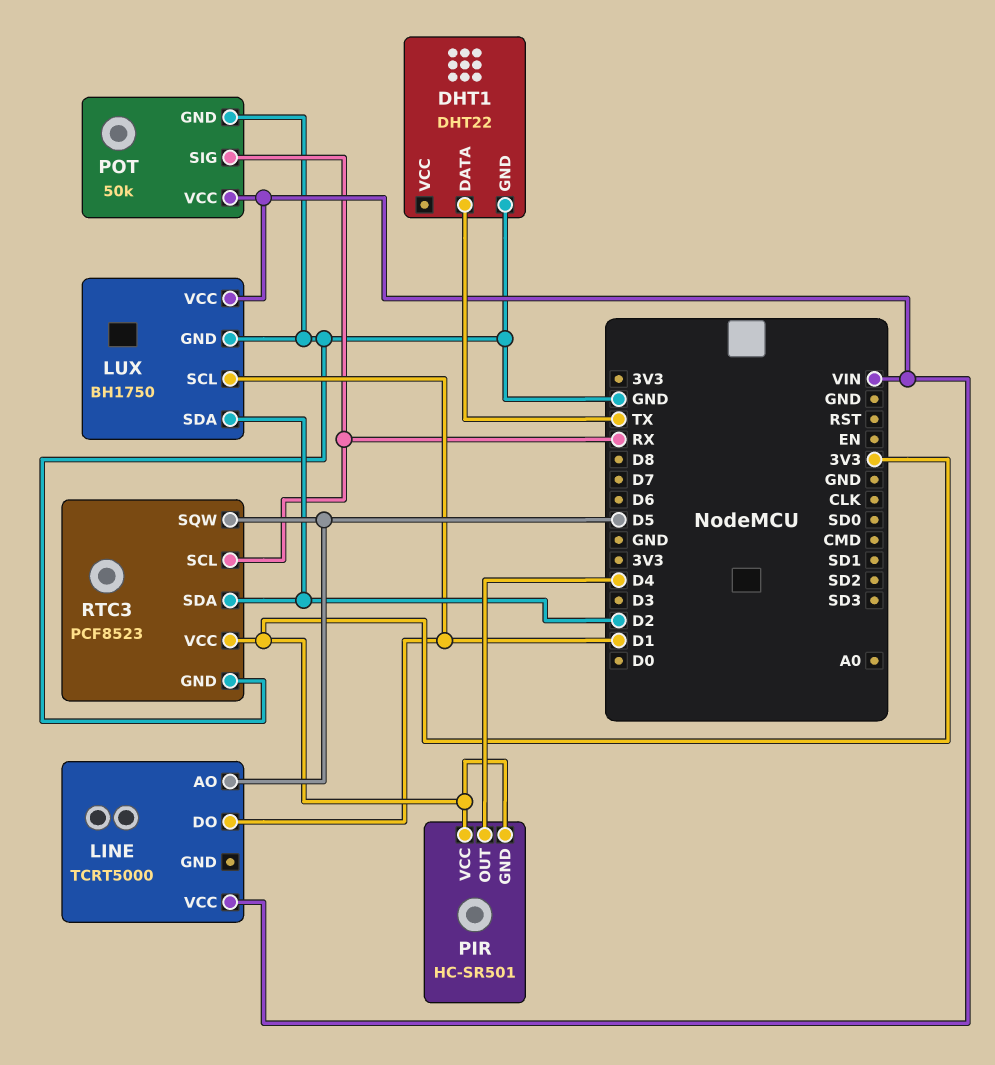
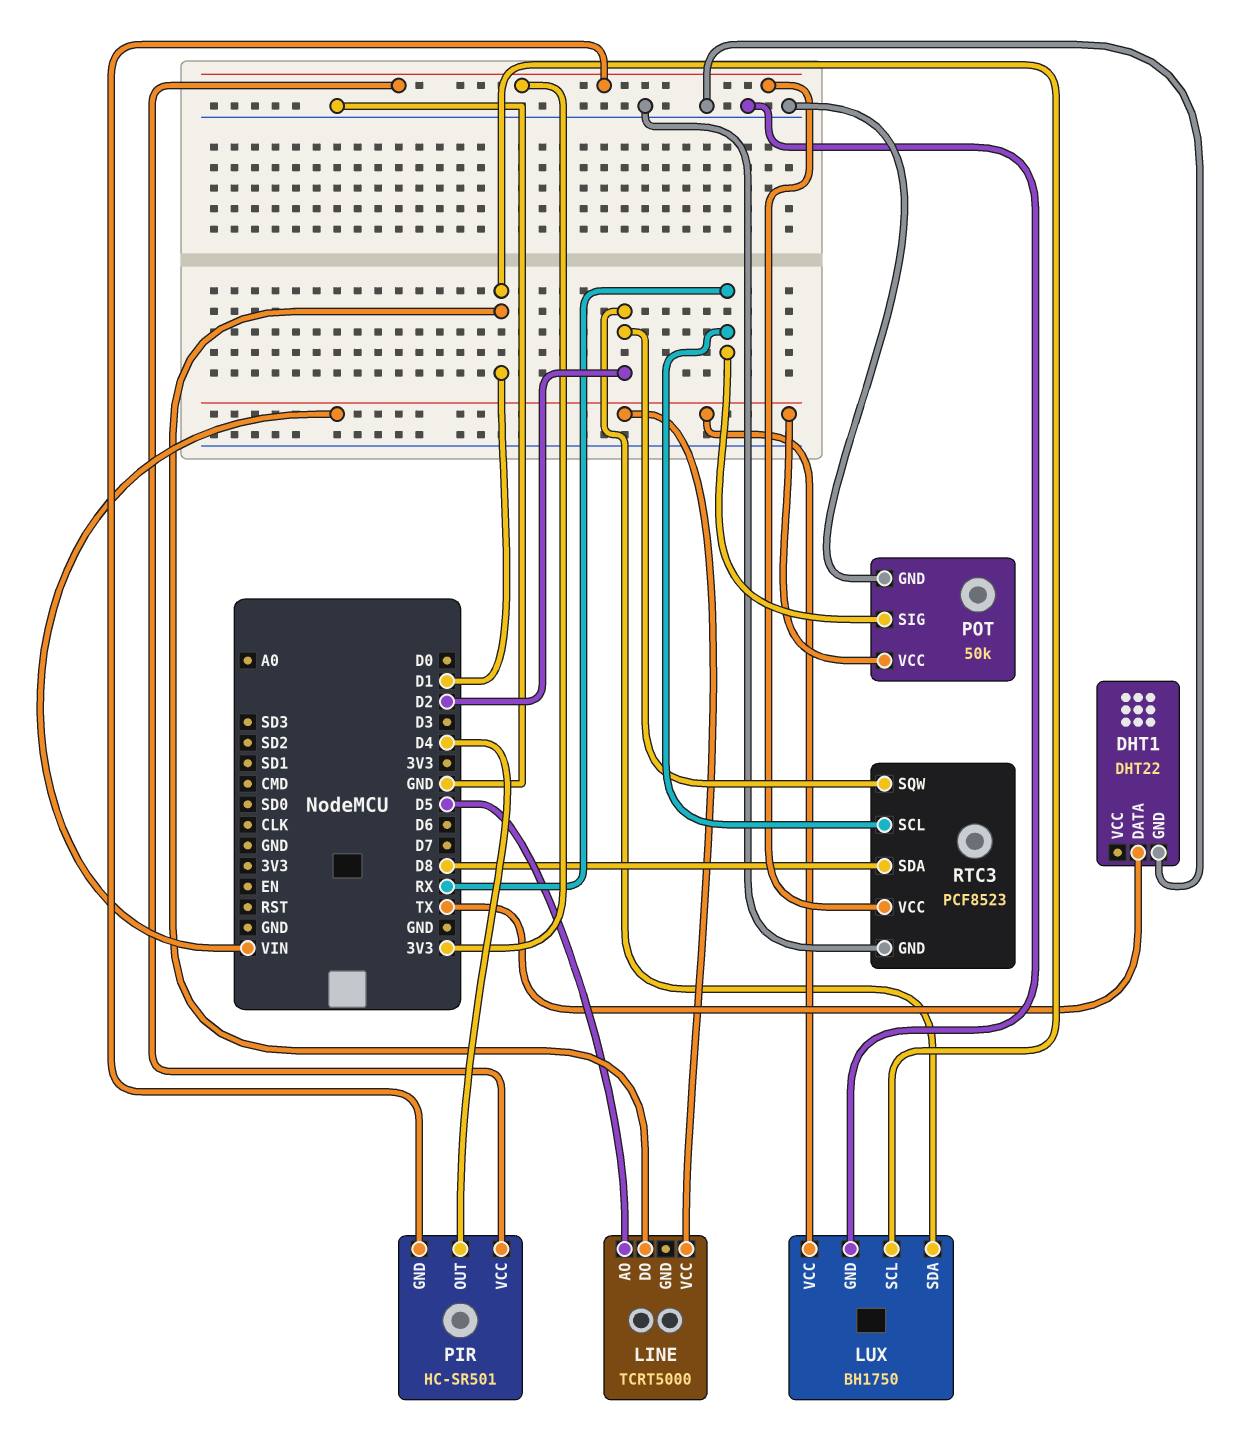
RTC3 pin SDA: D2 -> D8
RTC3 pin SQW: D5 -> D2

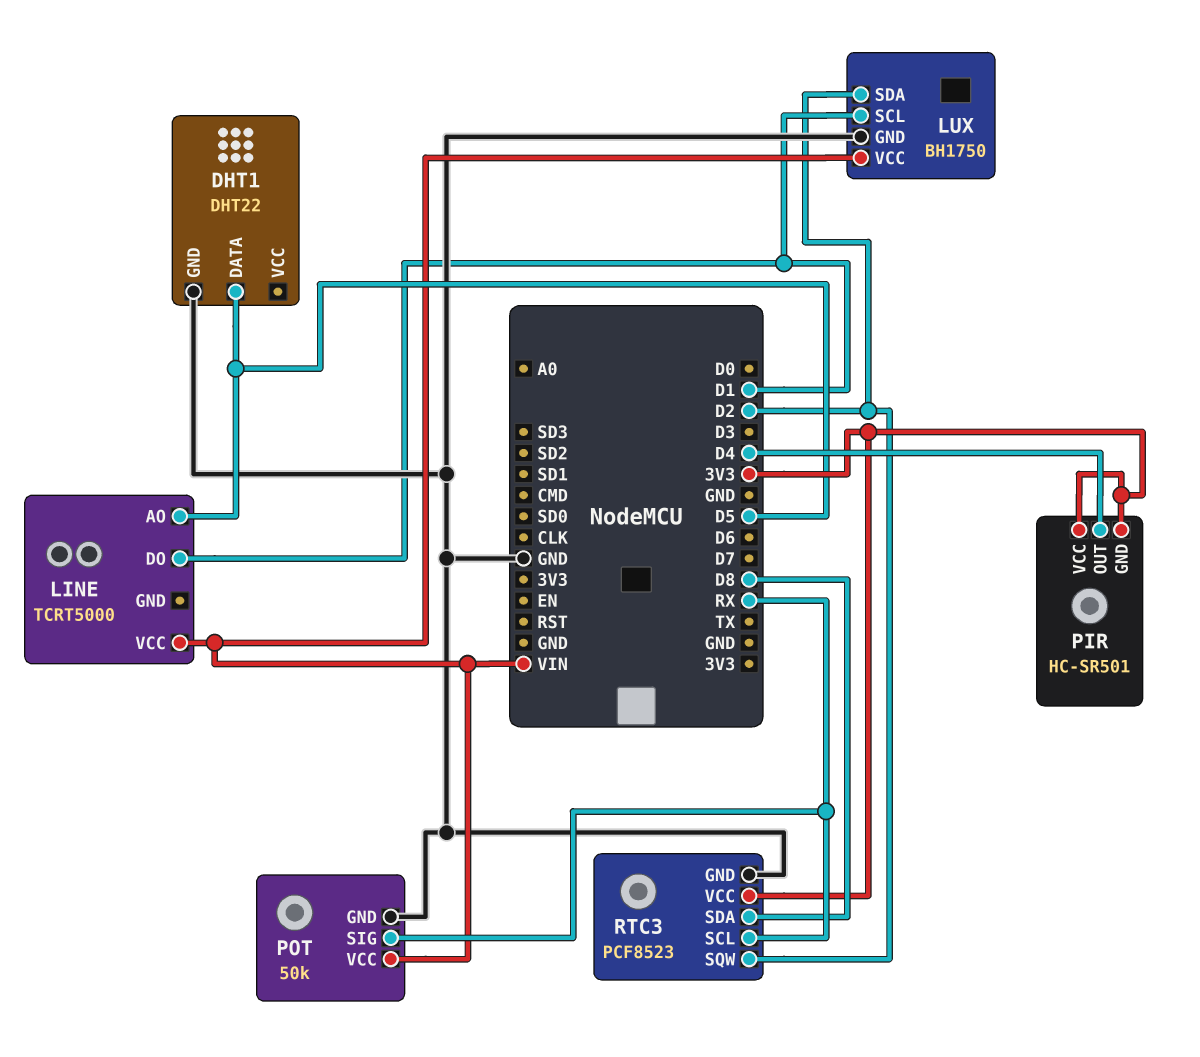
DHT1 pin DATA: TX -> D5

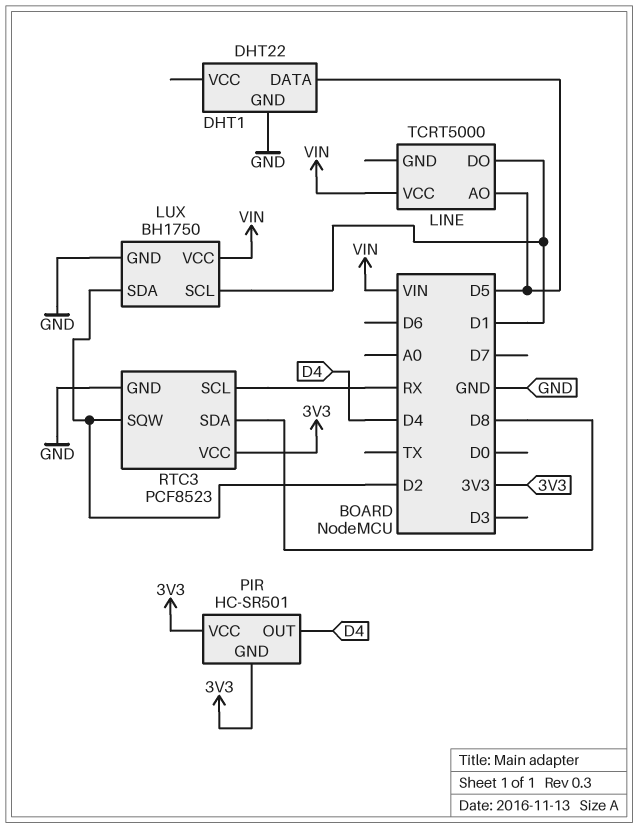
POT: 50k -> none
POT pin GND: GND -> none
POT pin SIG: RX -> none
POT pin VCC: VIN -> none

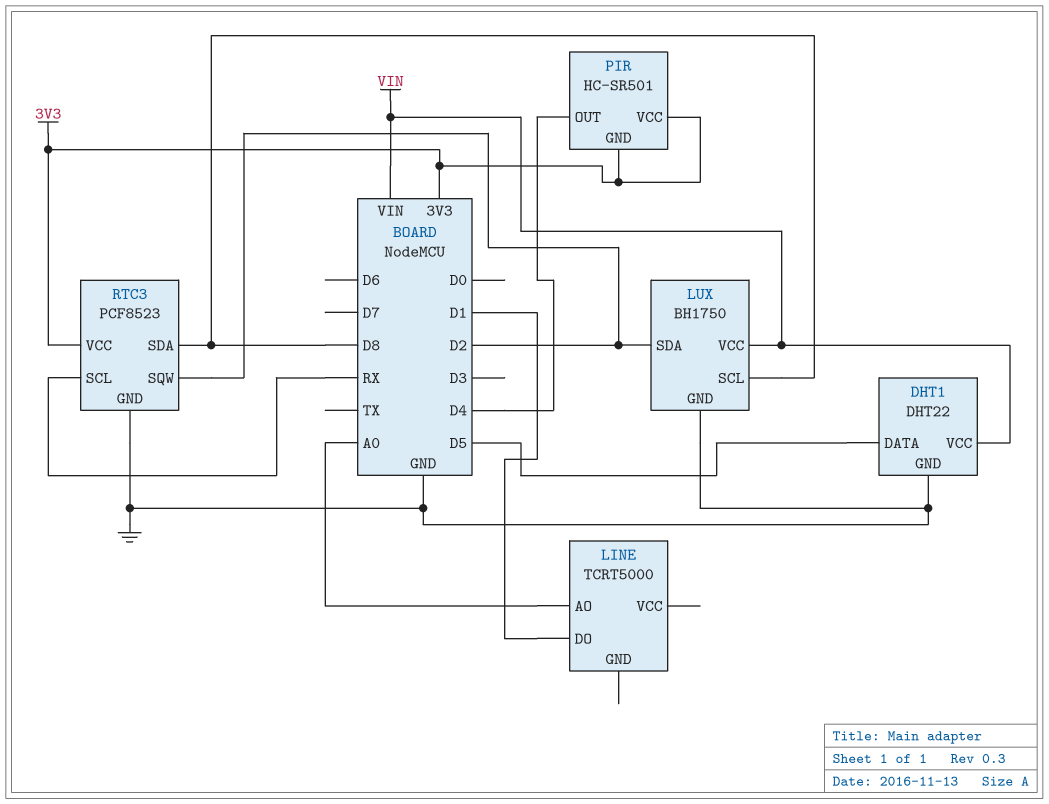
DHT1 pin VCC: none -> VIN
LINE pin AO: D5 -> A0
LINE pin VCC: VIN -> none
LUX pin SCL: D1 -> D8

